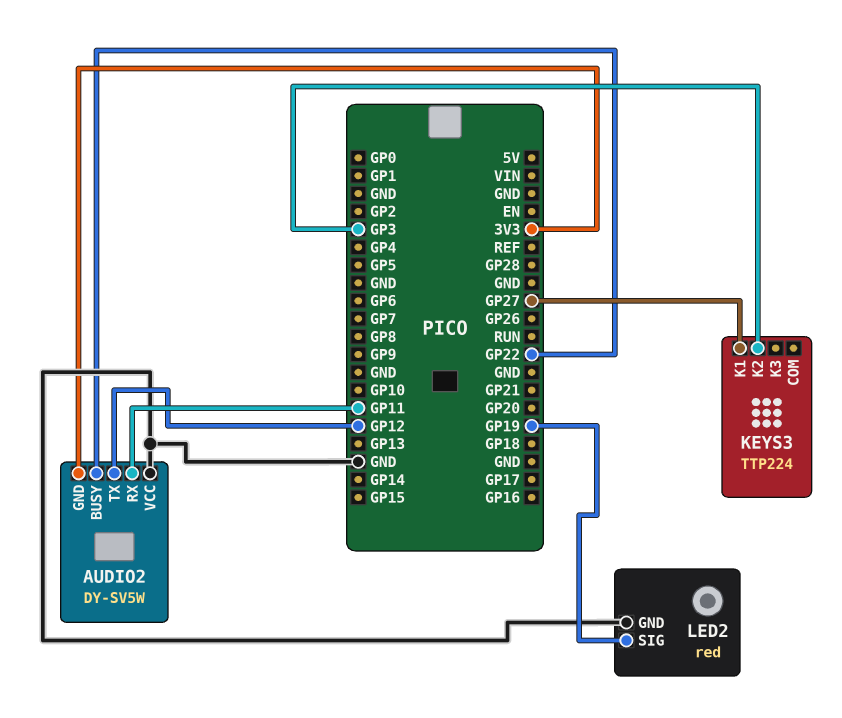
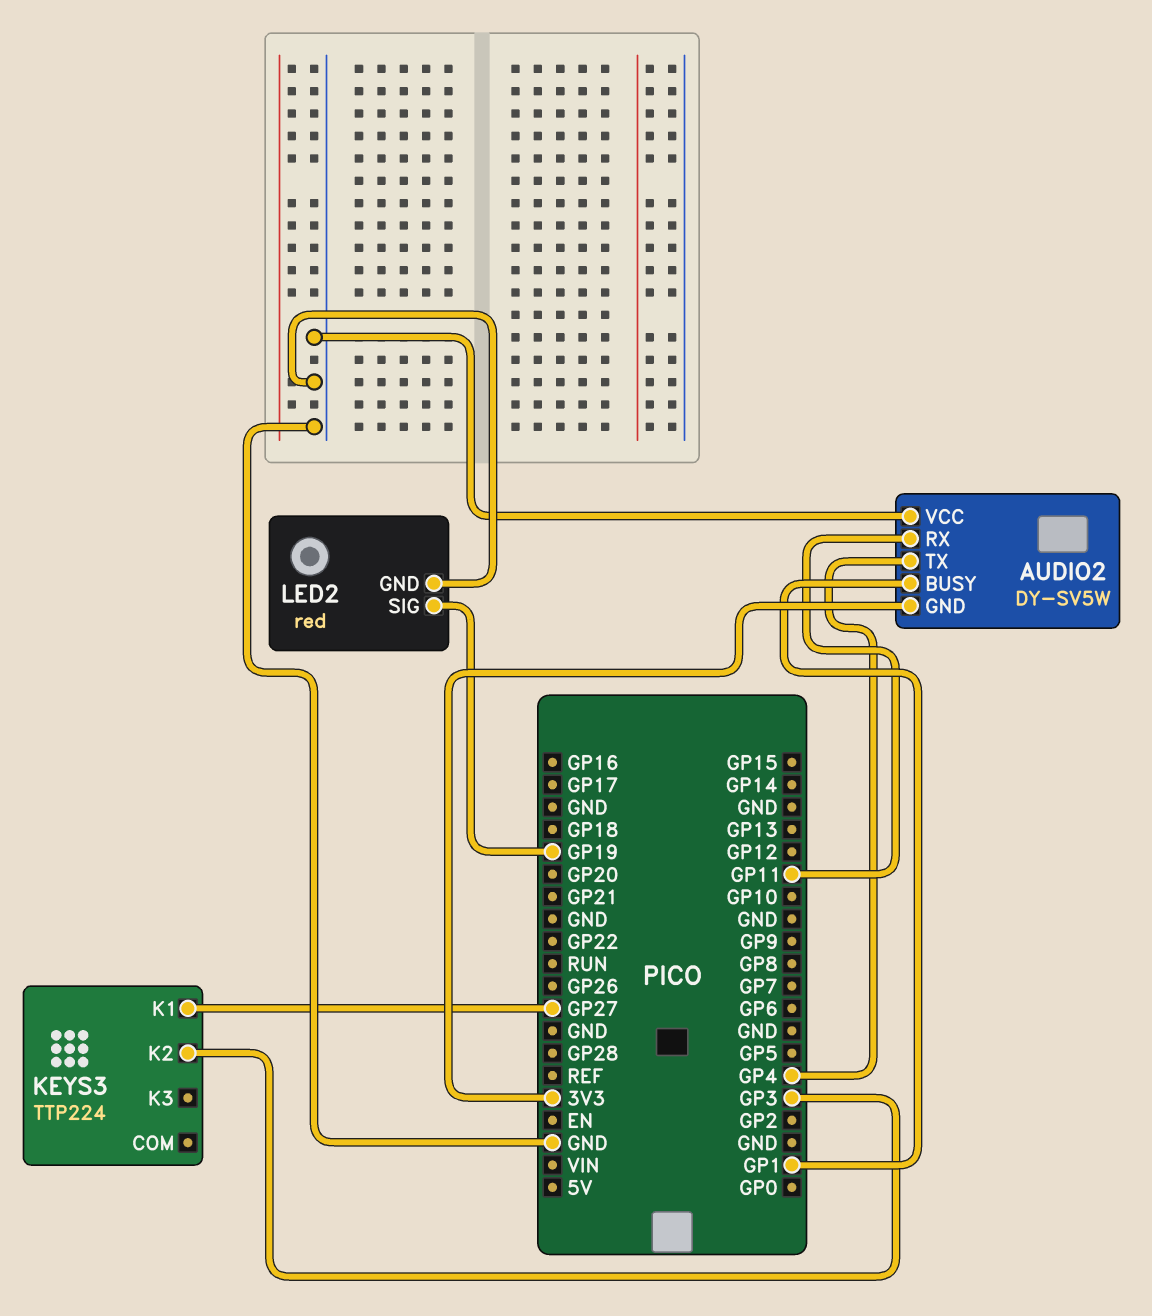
AUDIO2 pin BUSY: GP22 -> GP1
AUDIO2 pin TX: GP12 -> GP4

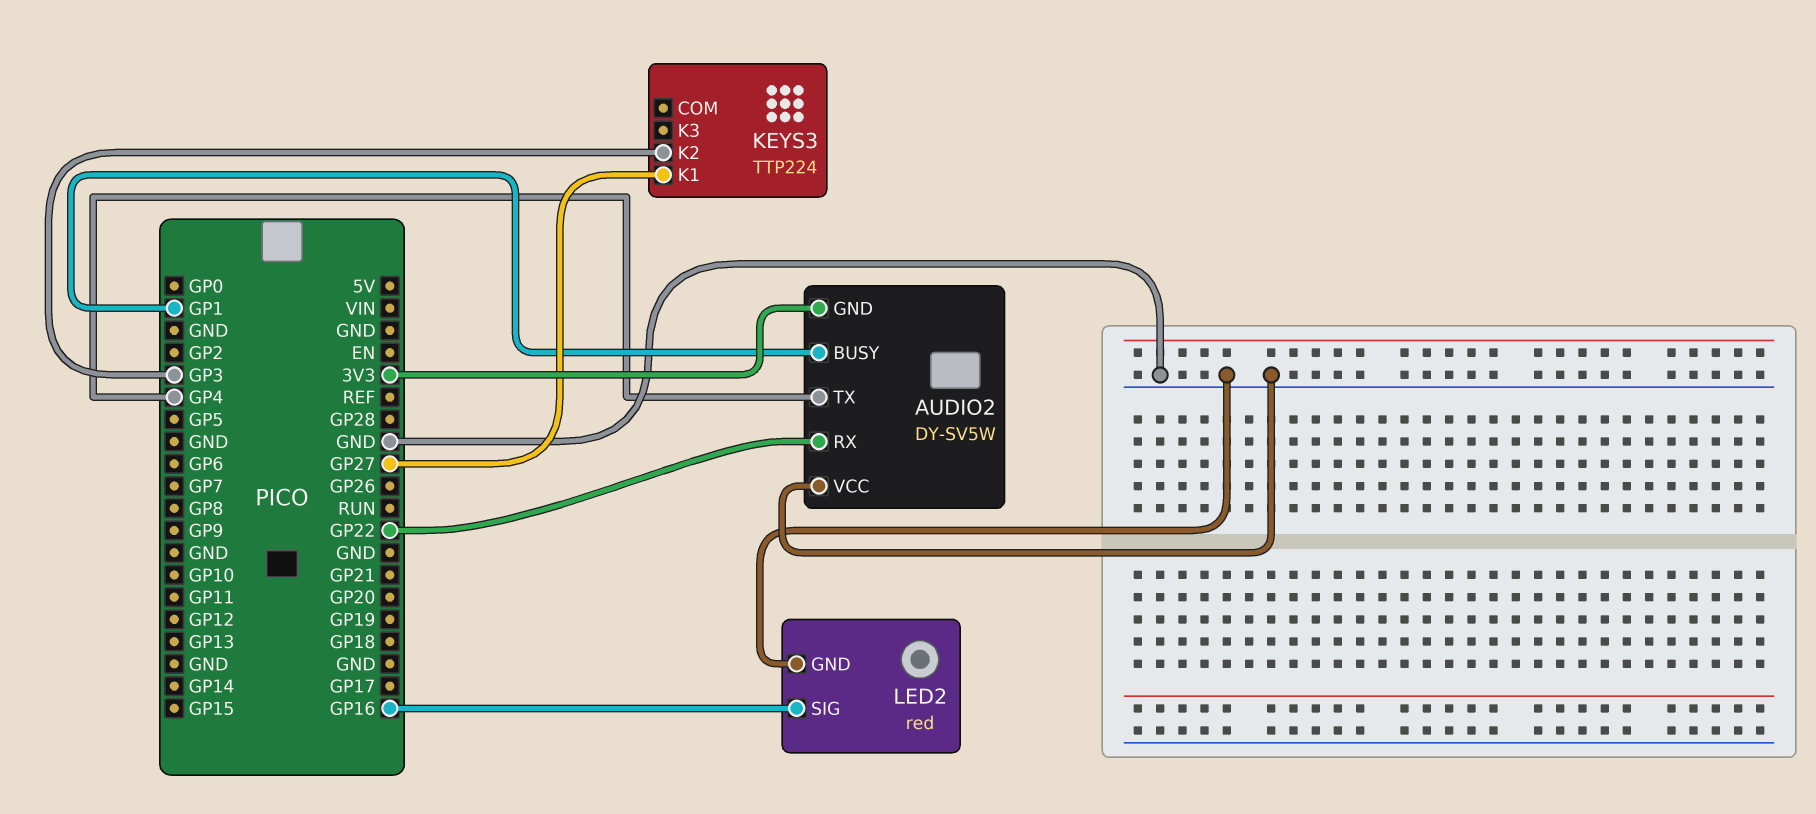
AUDIO2 pin RX: GP11 -> GP22
LED2 pin SIG: GP19 -> GP16

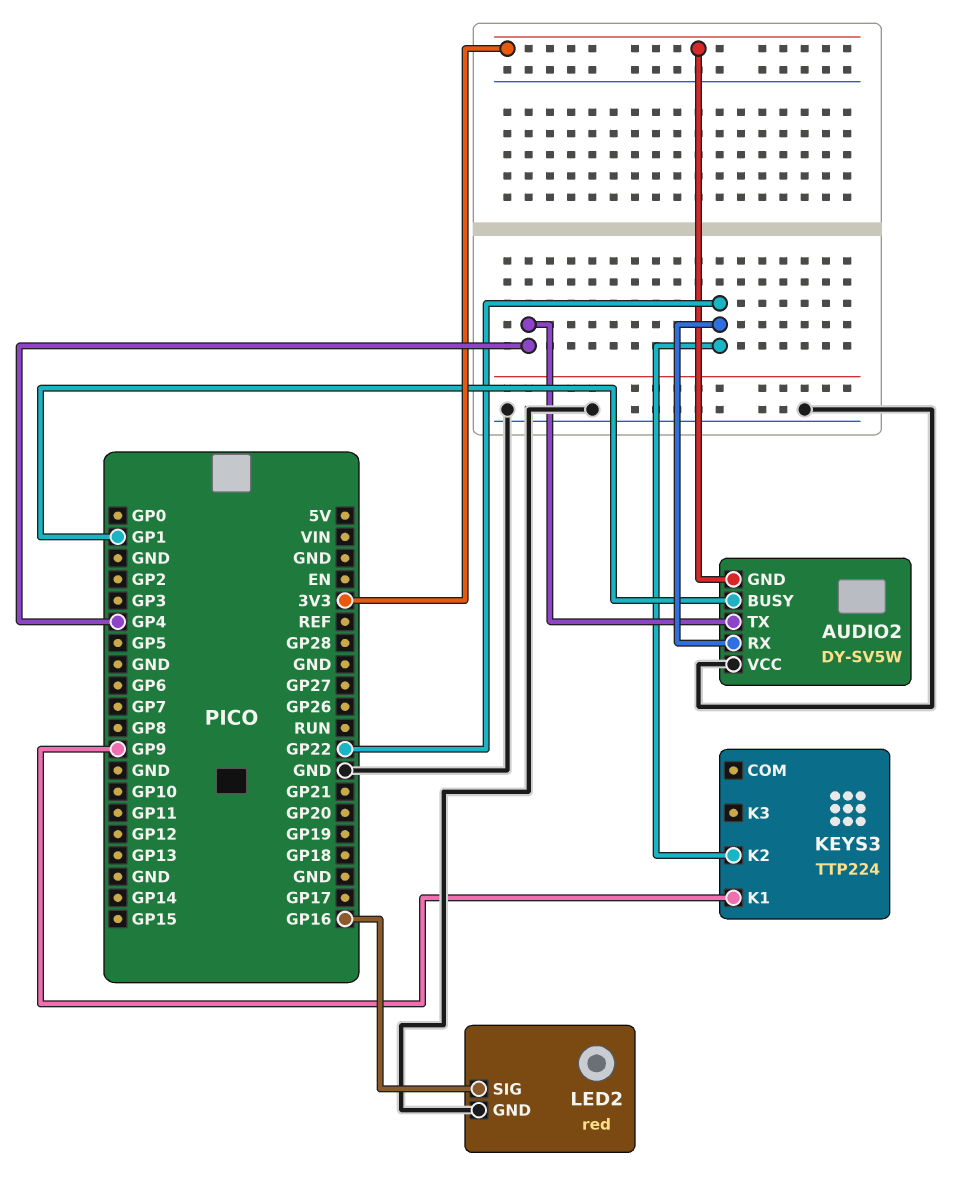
KEYS3 pin K1: GP27 -> GP9
KEYS3 pin K2: GP3 -> GP22

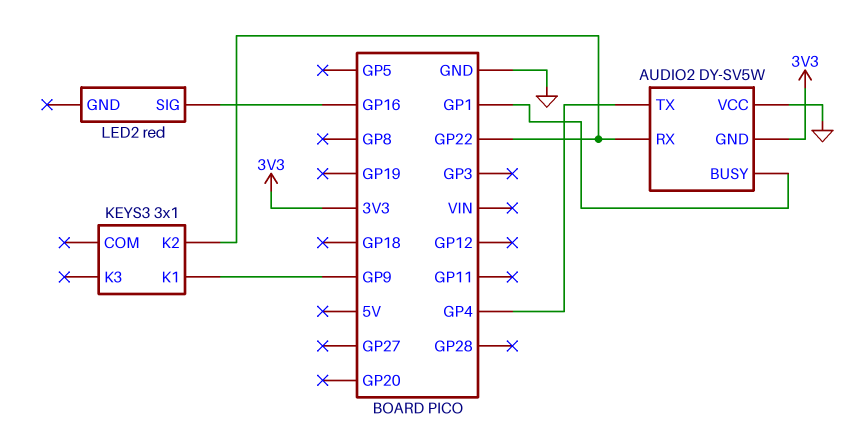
KEYS3: TTP224 -> 3x1
LED2 pin GND: GND -> none

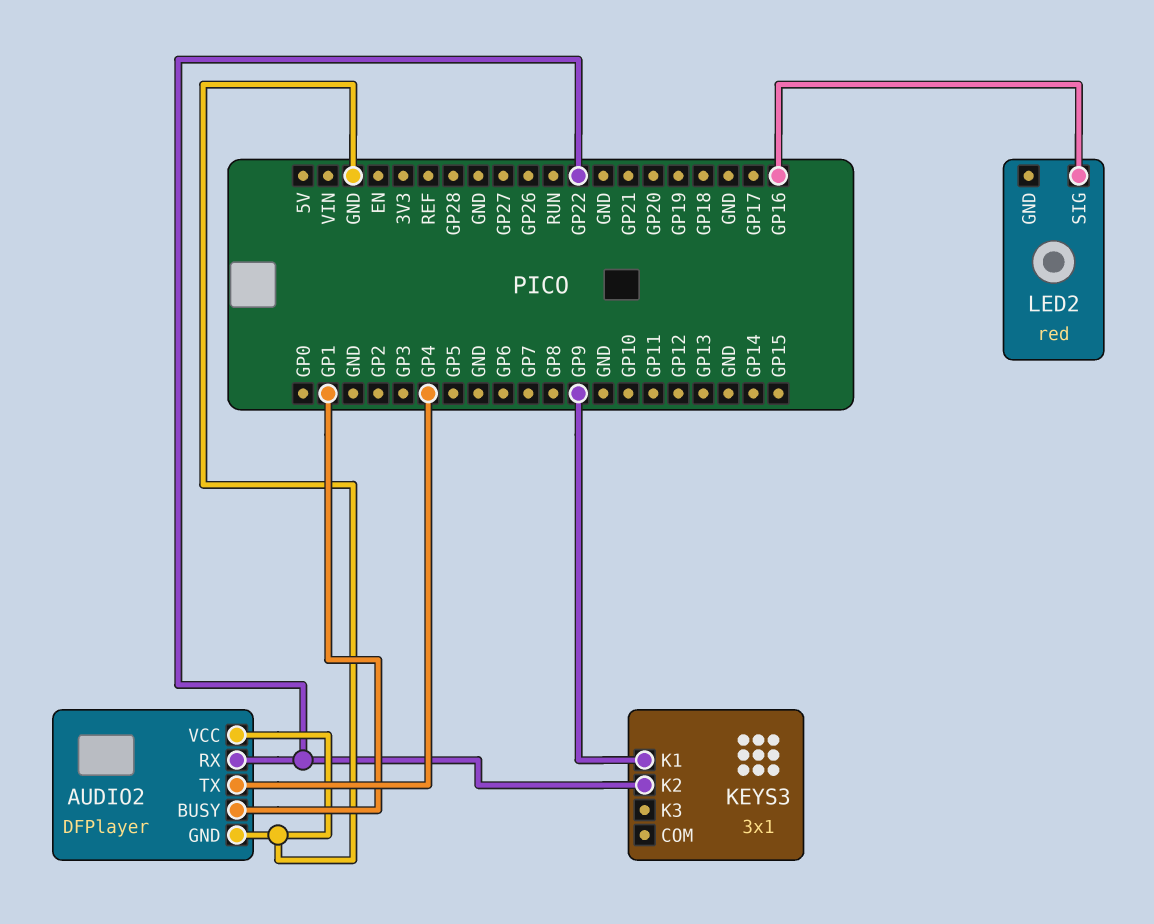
AUDIO2: DY-SV5W -> DFPlayer
AUDIO2 pin GND: 3V3 -> GND

